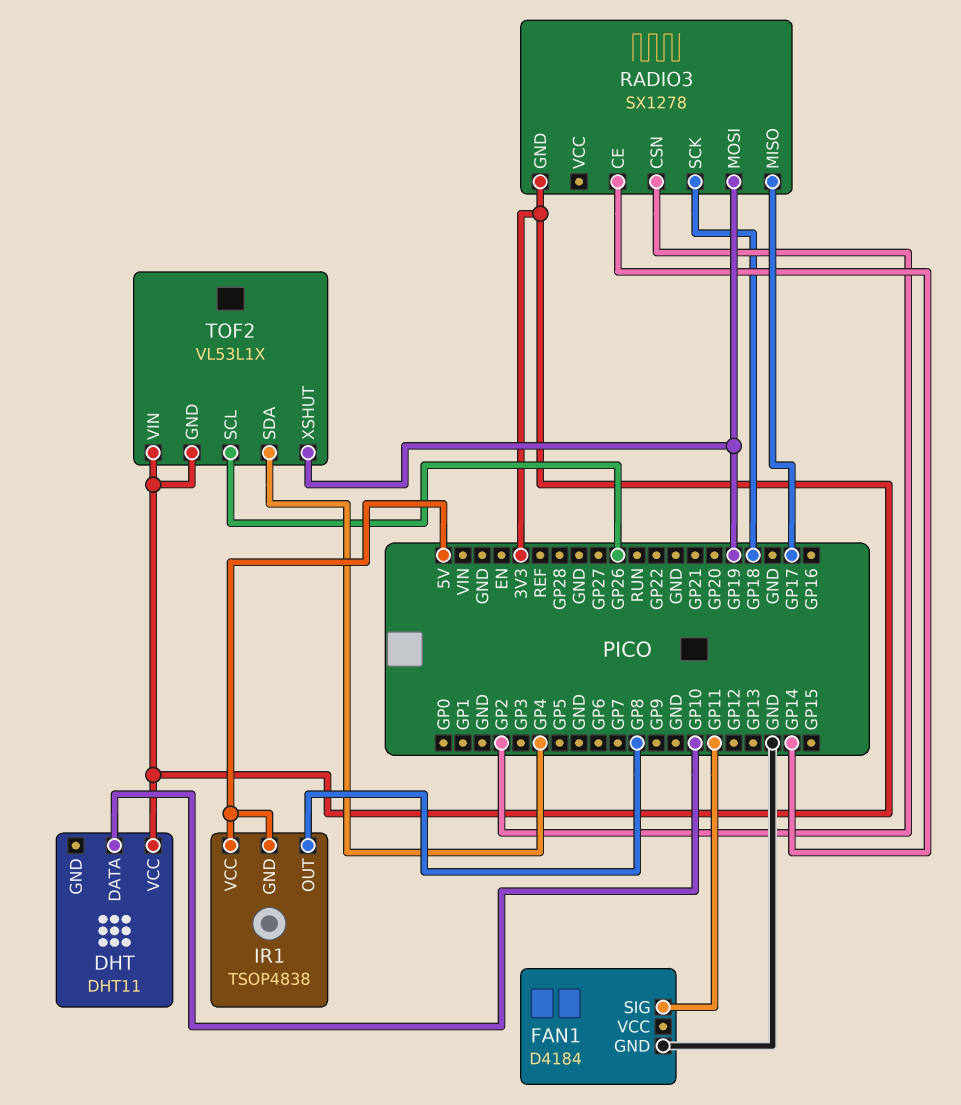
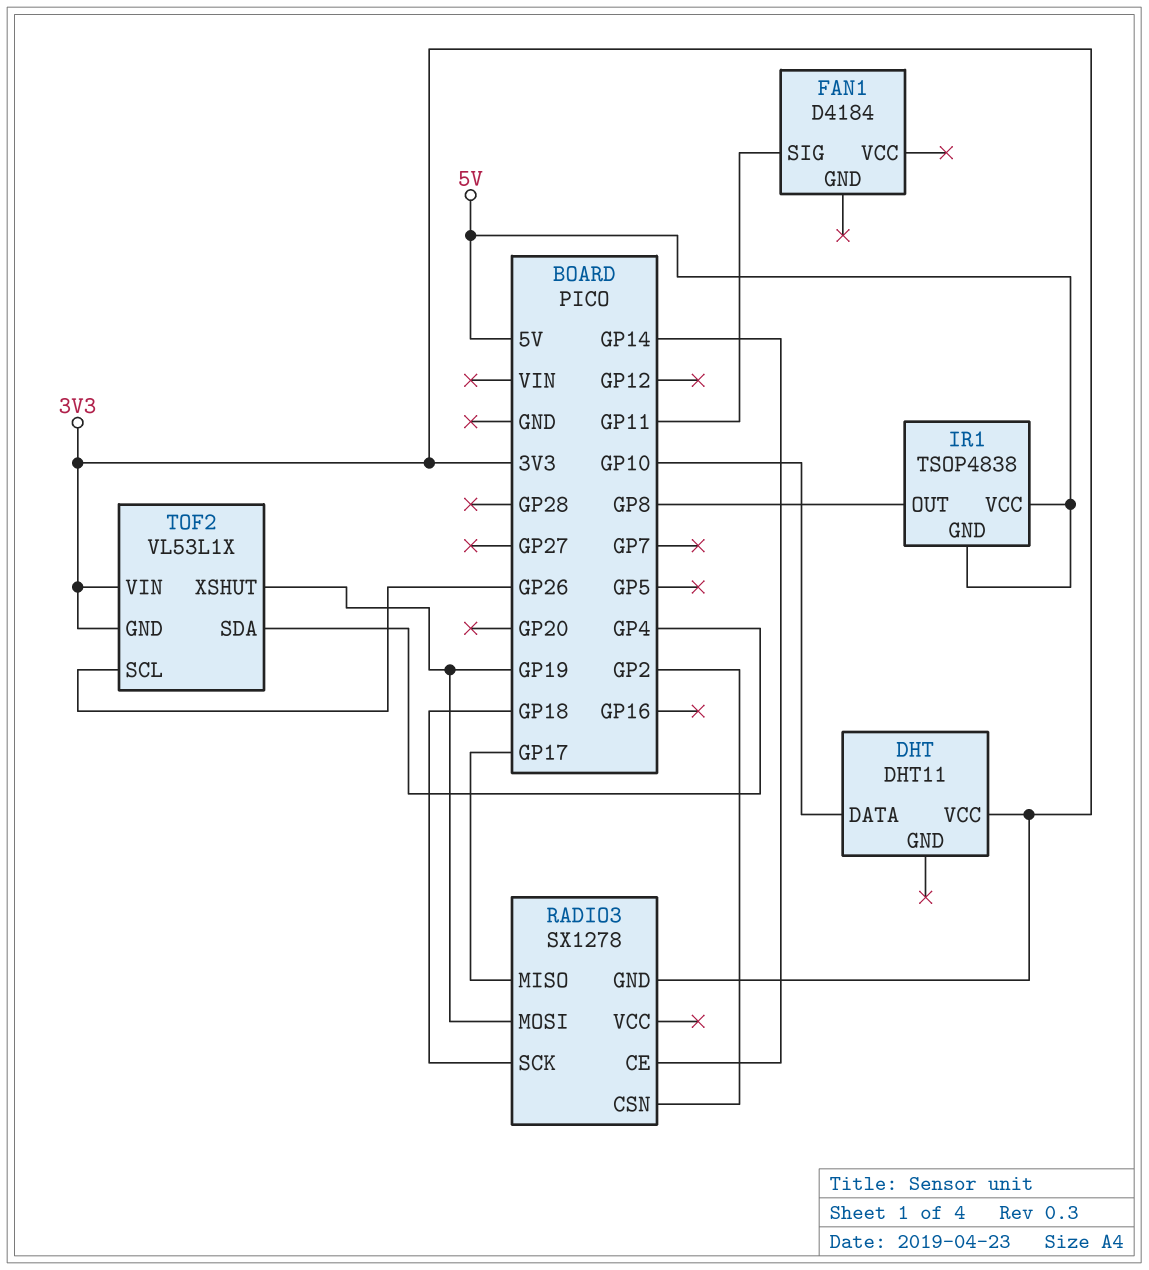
FAN1 pin GND: GND -> none

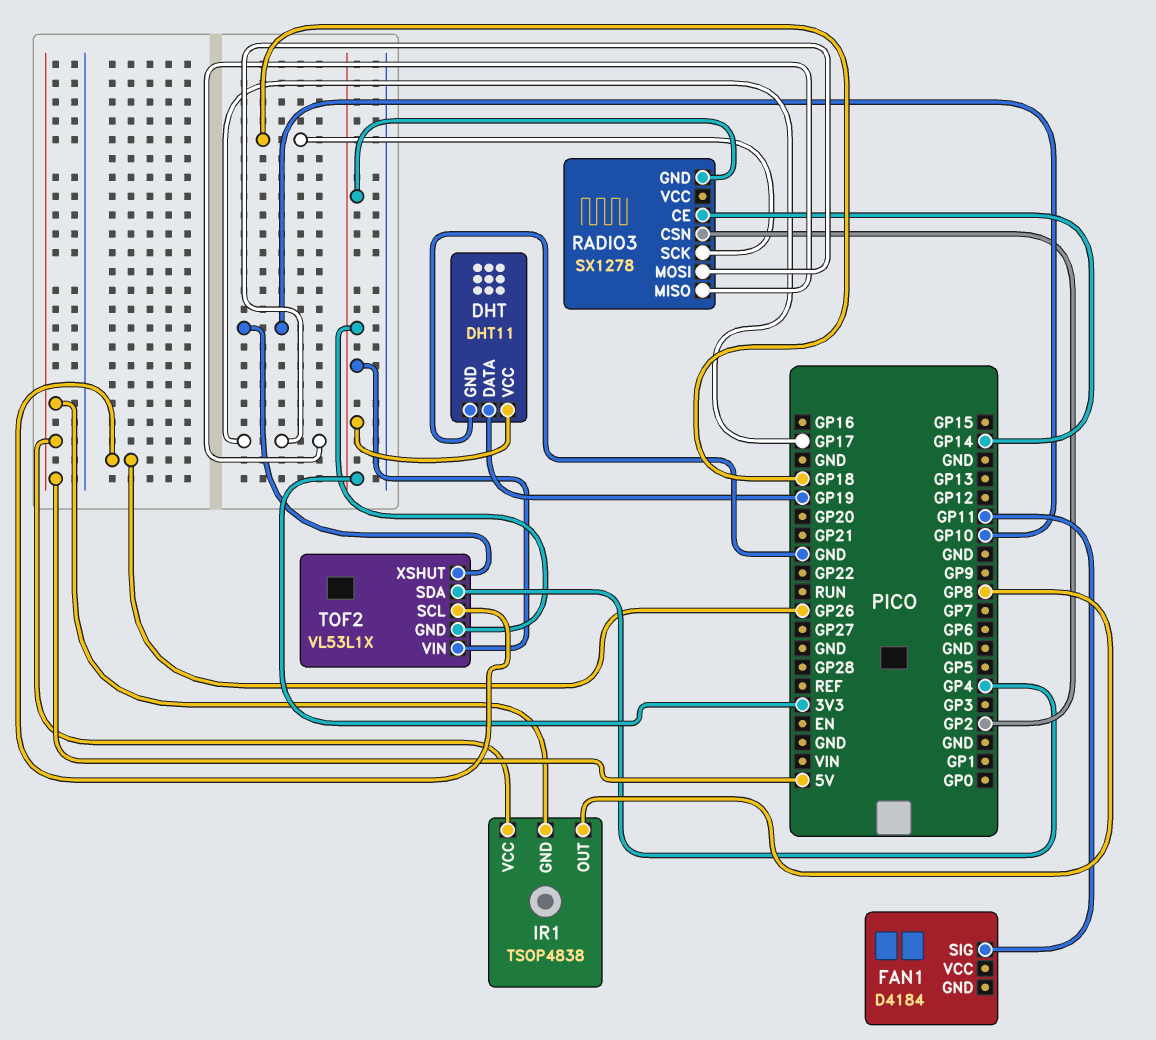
DHT pin DATA: GP10 -> GP19
DHT pin GND: none -> GND
RADIO3 pin MOSI: GP19 -> GP17
TOF2 pin XSHUT: GP19 -> GP10

